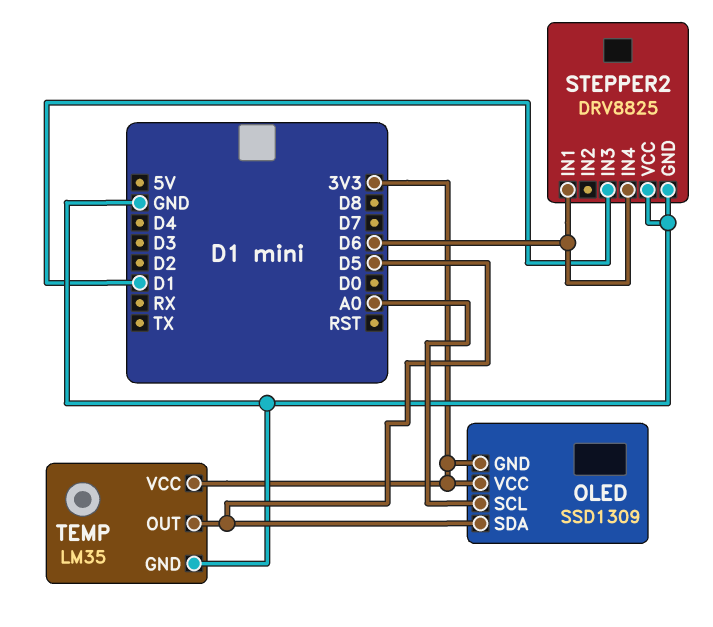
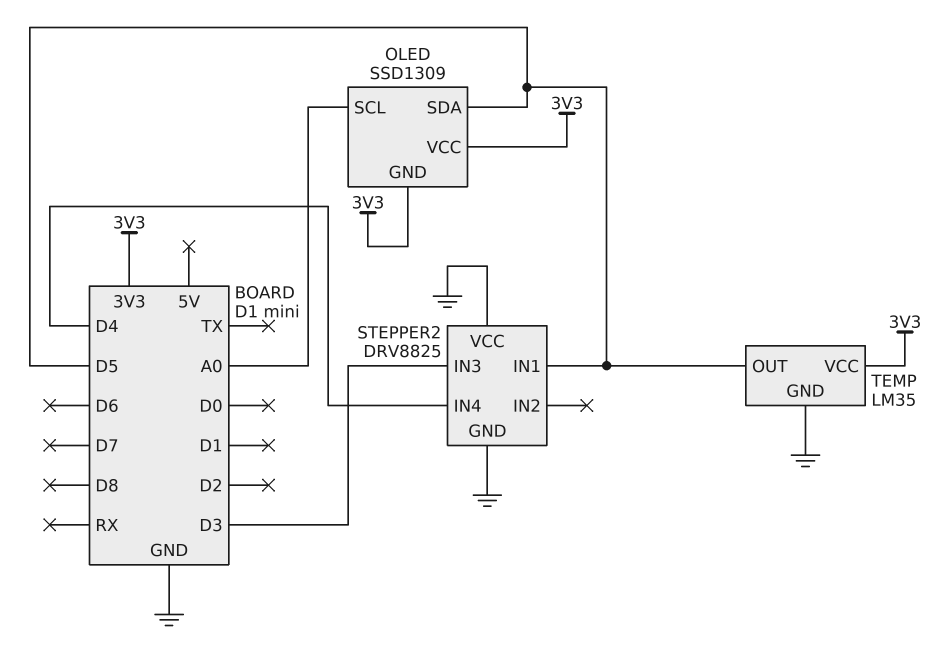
STEPPER2 pin IN1: D6 -> D5
STEPPER2 pin IN3: D1 -> D3
STEPPER2 pin IN4: D6 -> D4

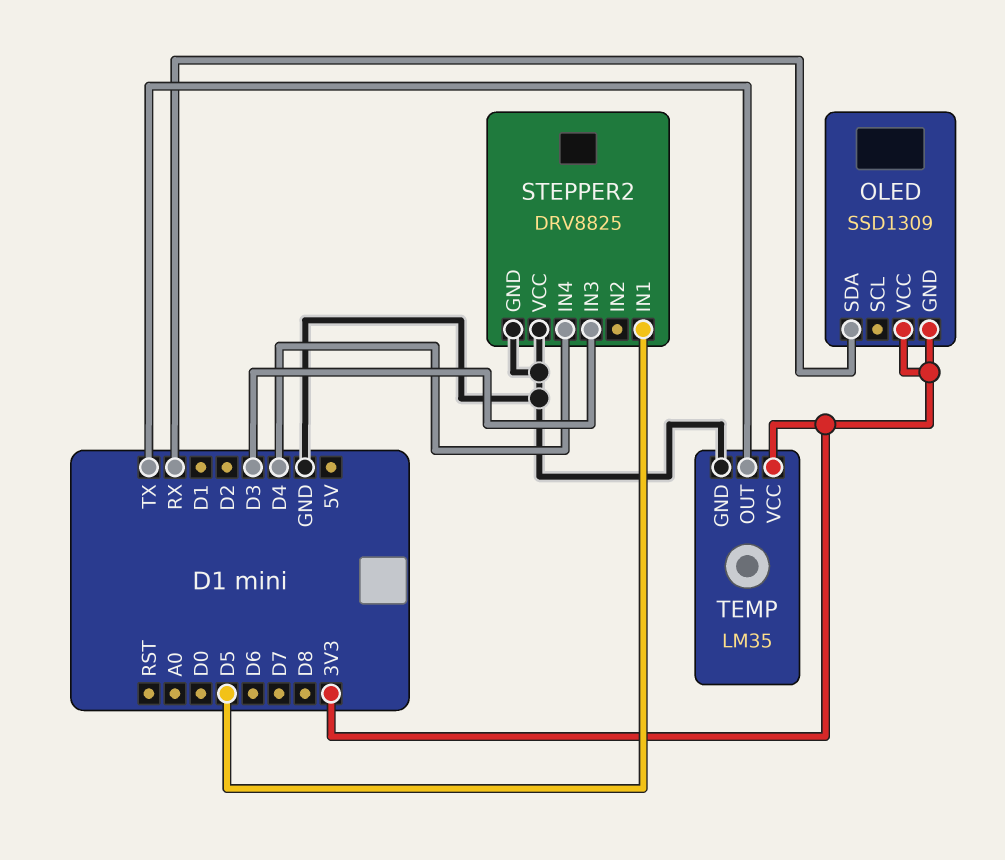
OLED pin SCL: A0 -> none
OLED pin SDA: D5 -> RX
TEMP pin OUT: D5 -> TX

